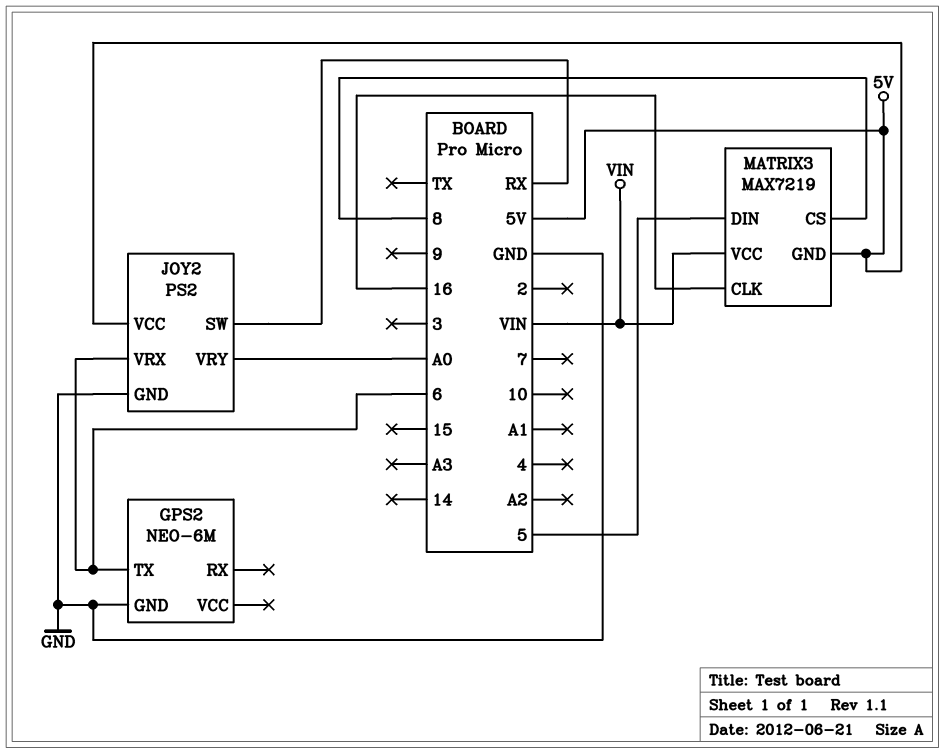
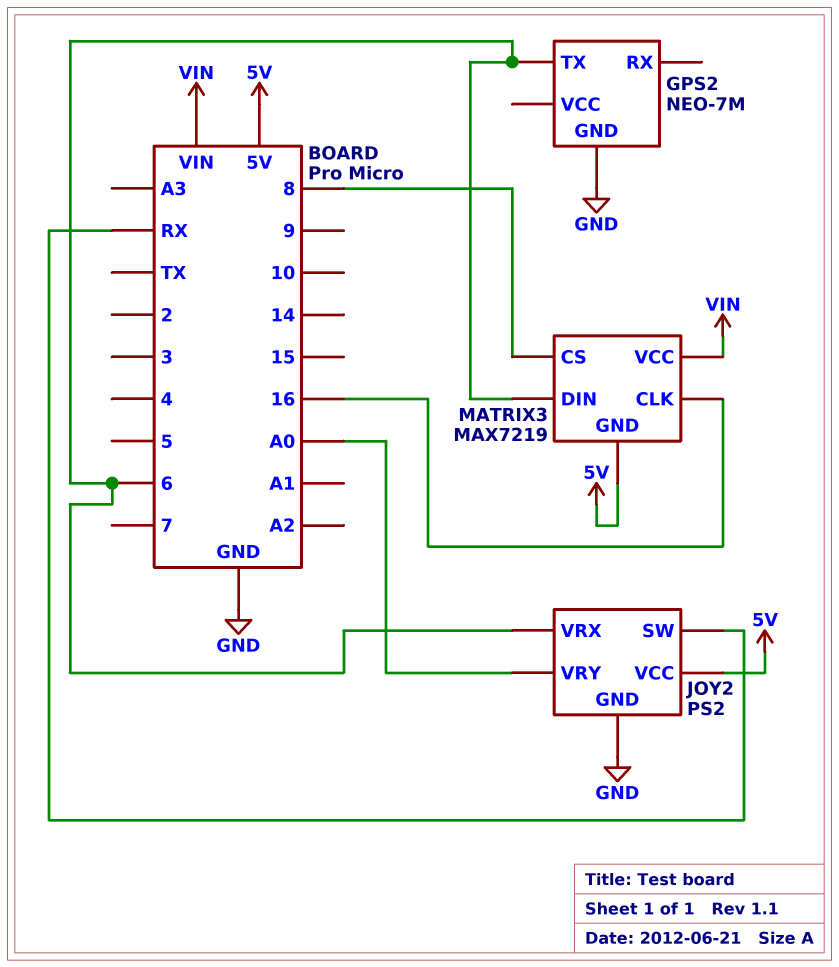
GPS2: NEO-6M -> NEO-7M
MATRIX3 pin DIN: 5 -> 6

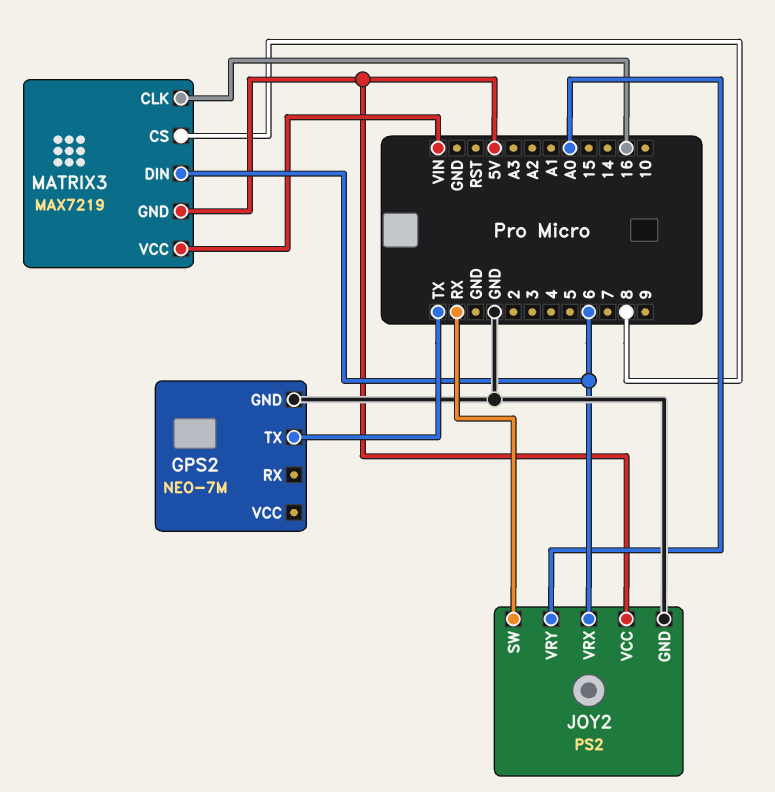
GPS2 pin TX: 6 -> TX

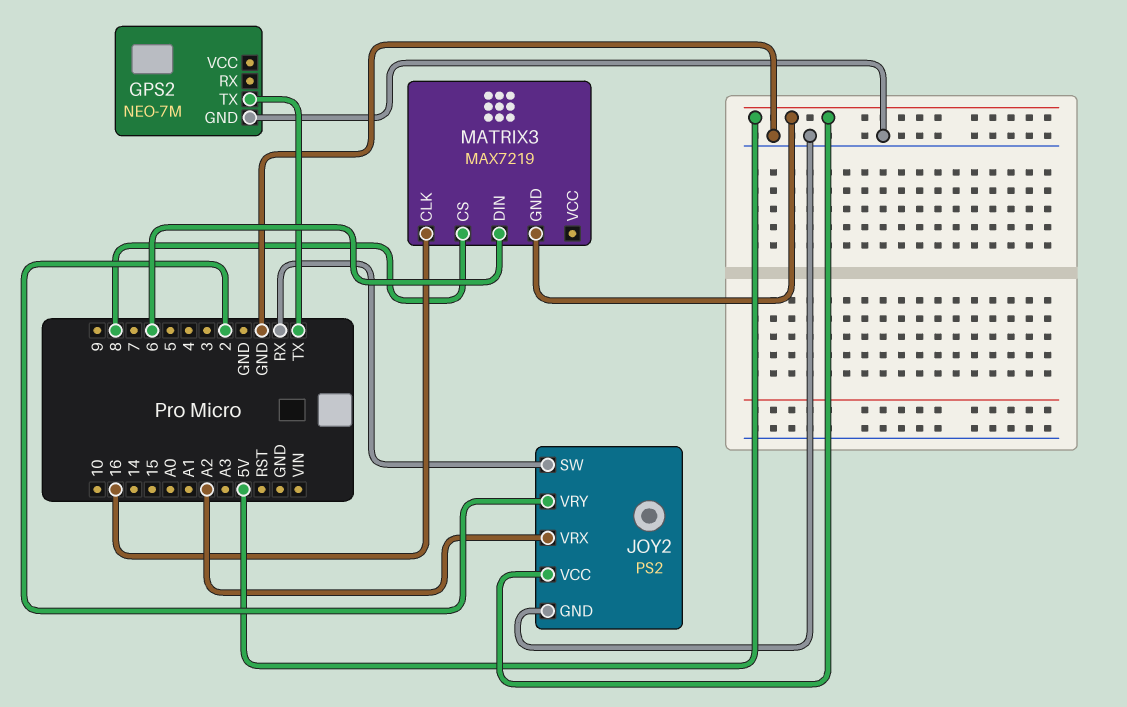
JOY2 pin VRX: 6 -> A2
JOY2 pin VRY: A0 -> 2
MATRIX3 pin VCC: VIN -> none

